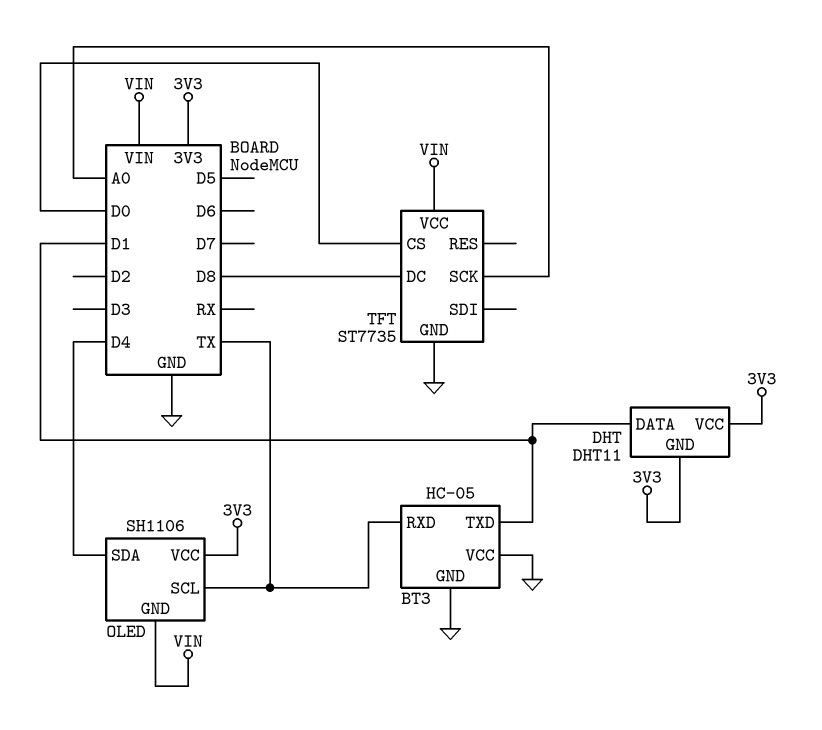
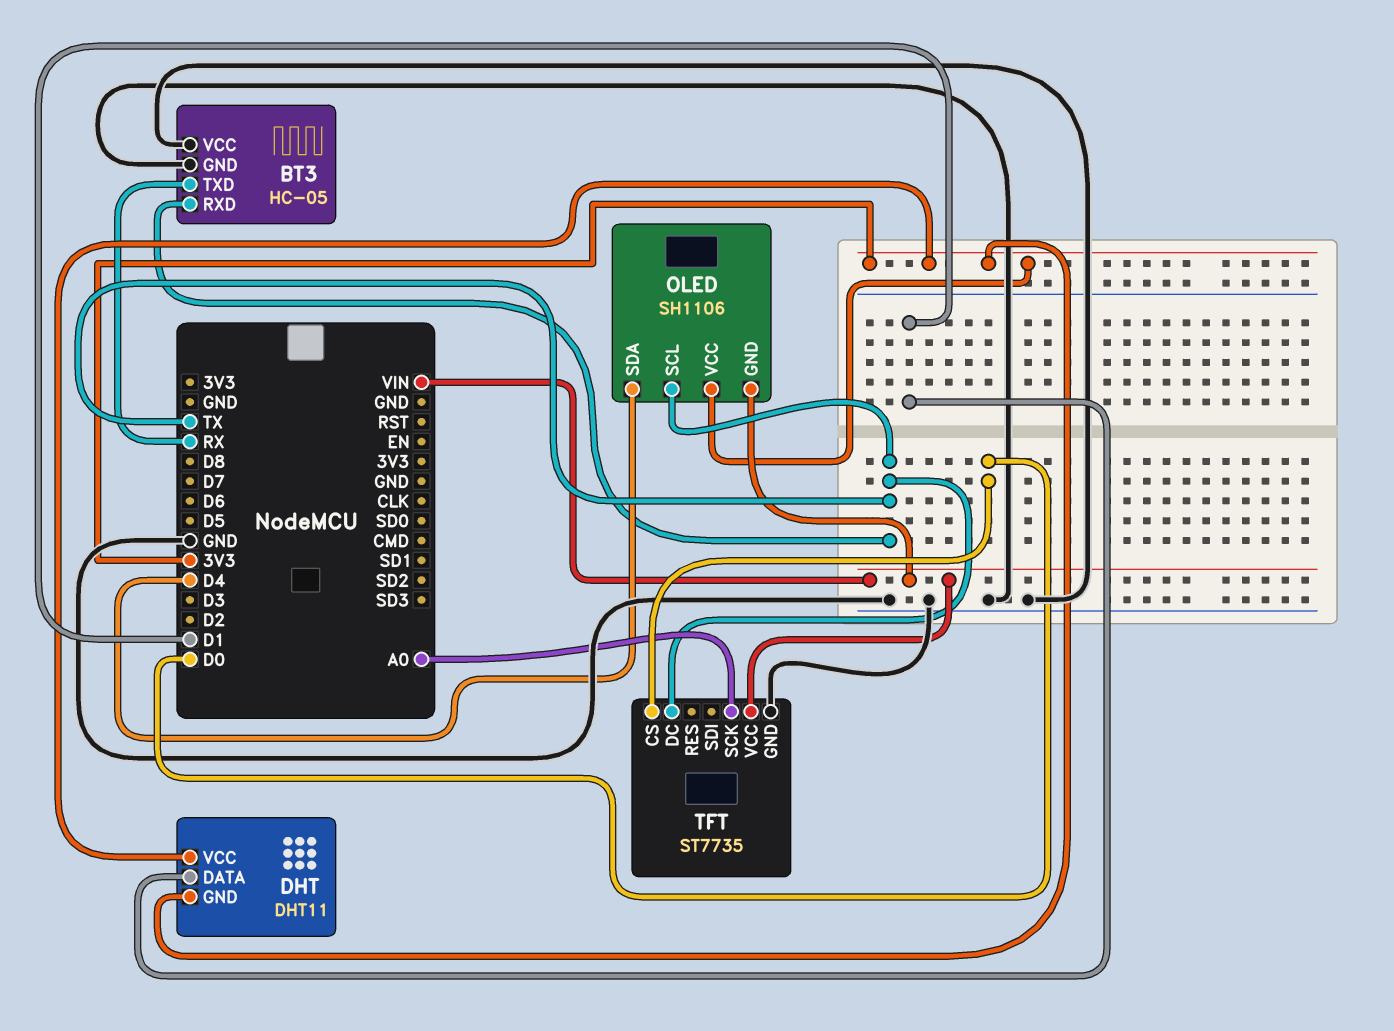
BT3 pin TXD: D1 -> RX
TFT pin DC: D8 -> TX

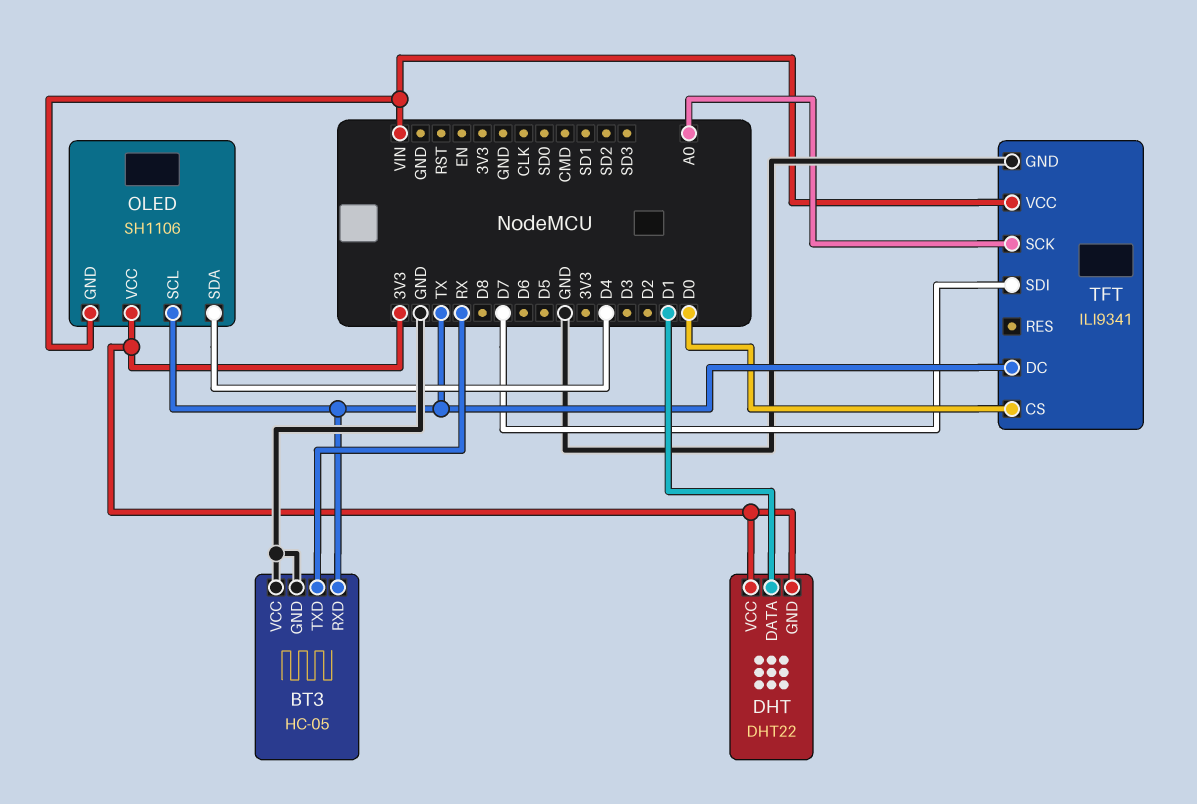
DHT: DHT11 -> DHT22
TFT: ST7735 -> ILI9341
TFT pin SDI: none -> D7

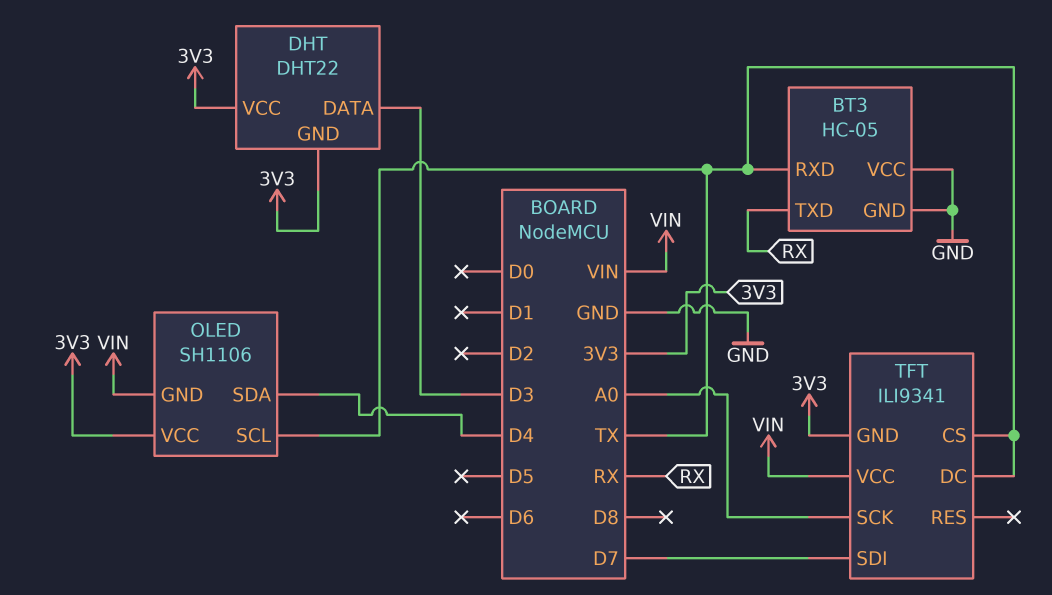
DHT pin DATA: D1 -> D3
TFT pin CS: D0 -> TX
TFT pin GND: GND -> 3V3

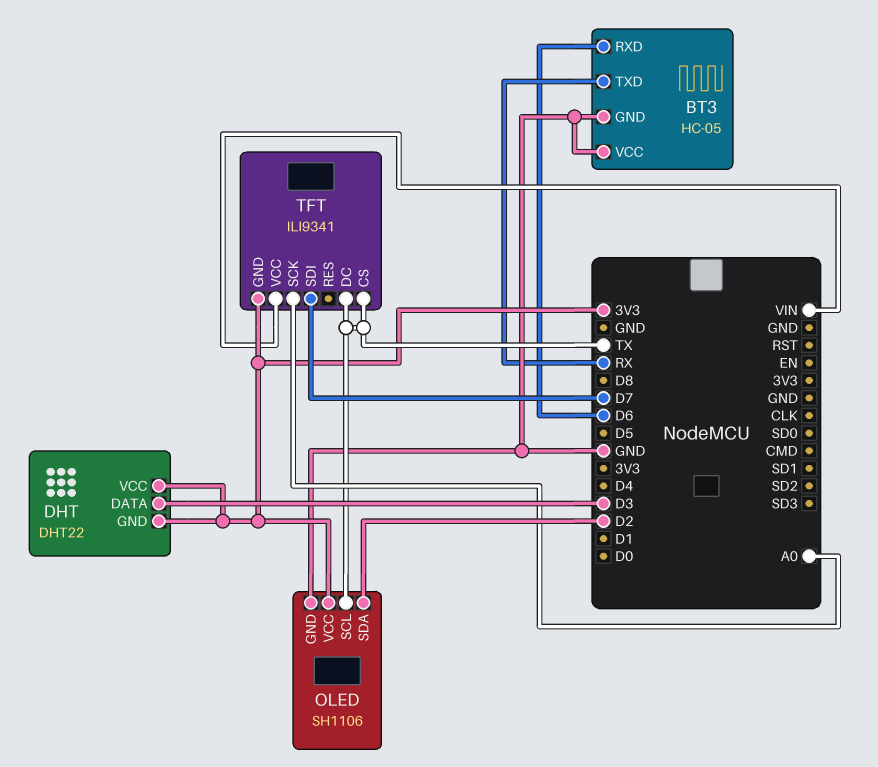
BT3 pin RXD: TX -> D6
OLED pin GND: VIN -> GND
OLED pin SDA: D4 -> D2

